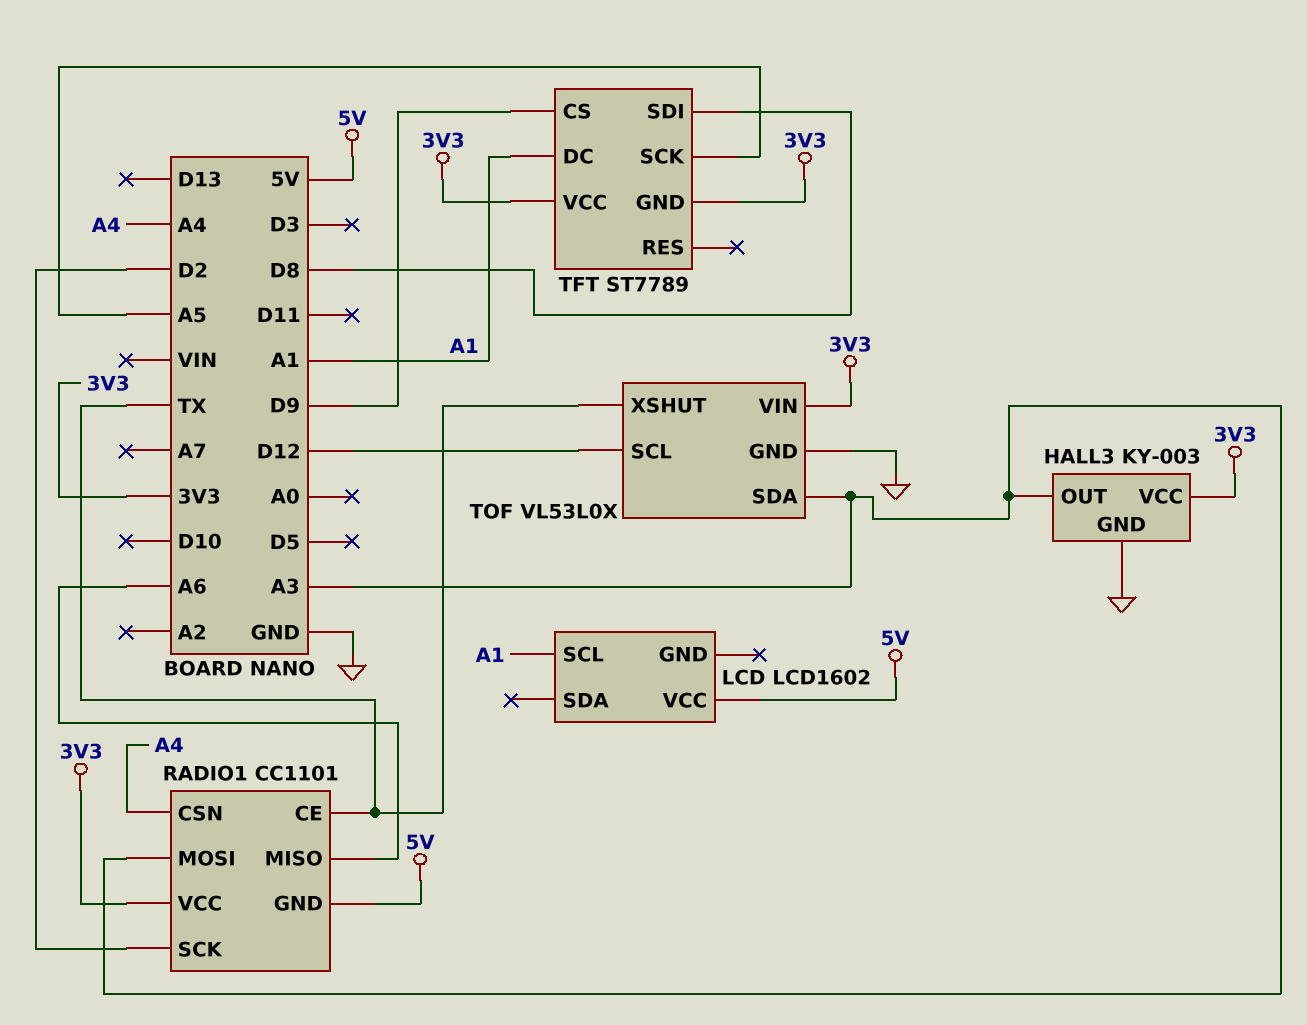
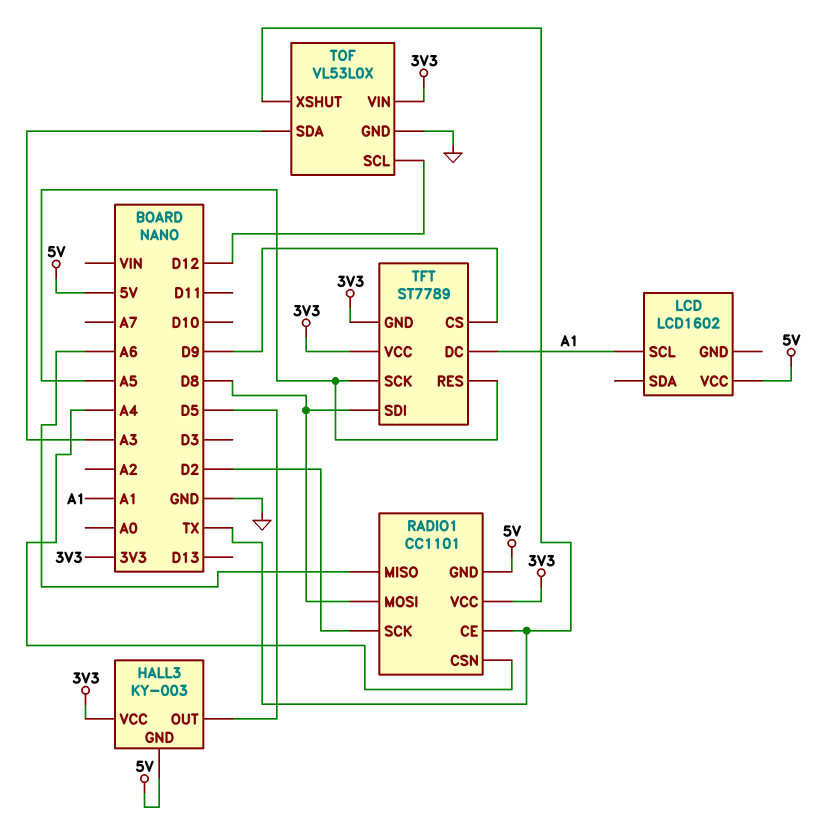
HALL3 pin GND: GND -> 5V
HALL3 pin OUT: A3 -> D5
RADIO1 pin MOSI: A3 -> D8
TFT pin RES: none -> A5

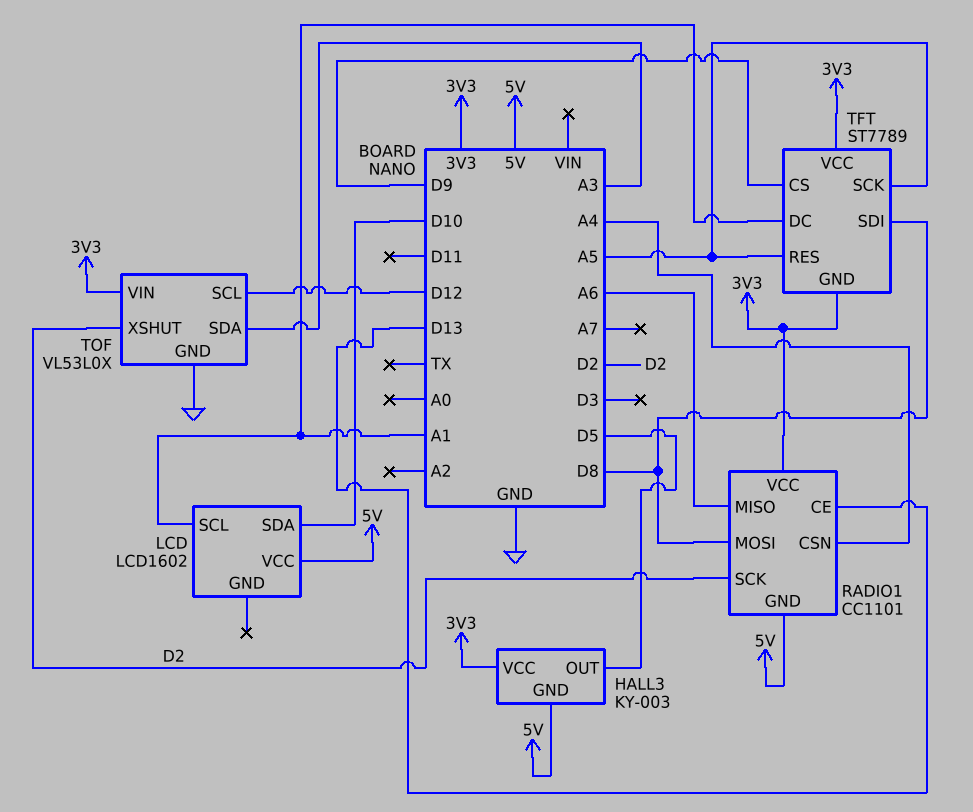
LCD pin SDA: none -> D10
RADIO1 pin CE: TX -> D13
TOF pin XSHUT: TX -> D2

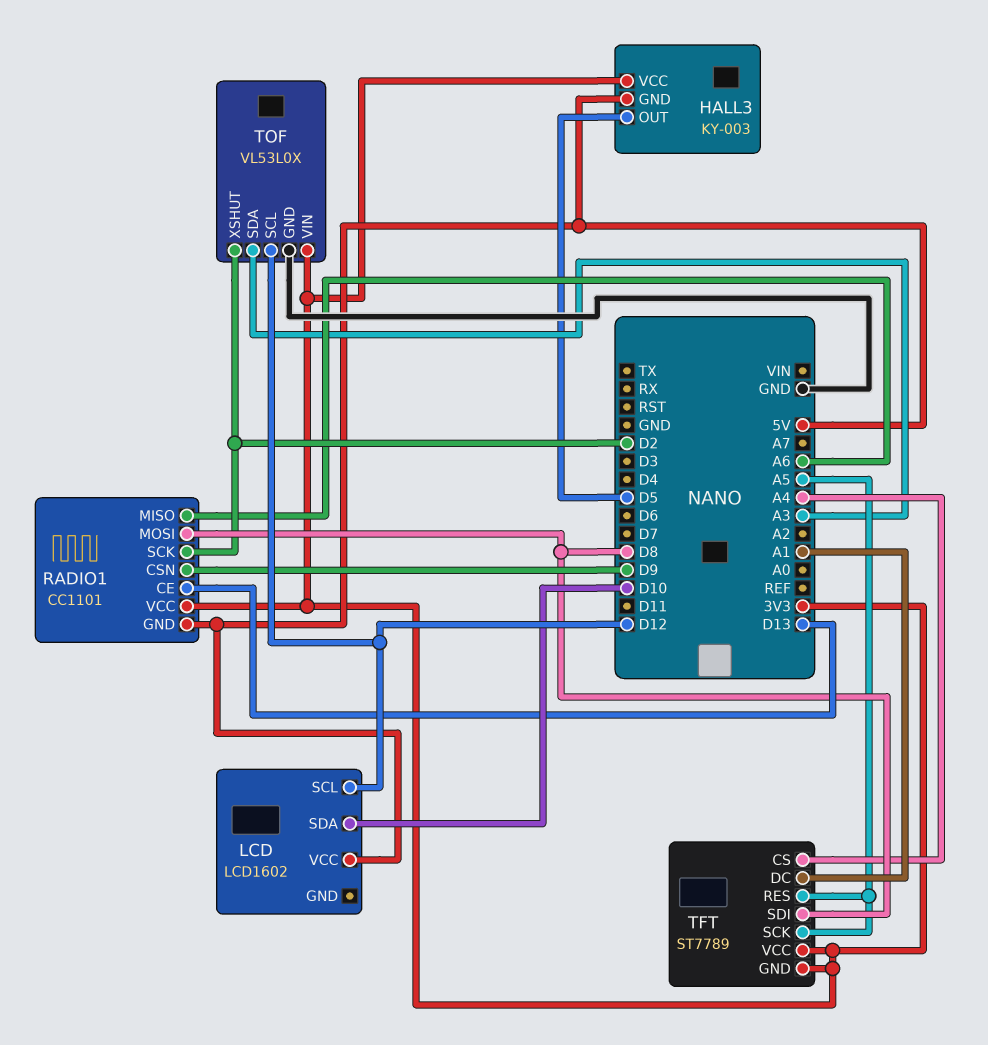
LCD pin SCL: A1 -> D12
RADIO1 pin CSN: A4 -> D9
TFT pin CS: D9 -> A4

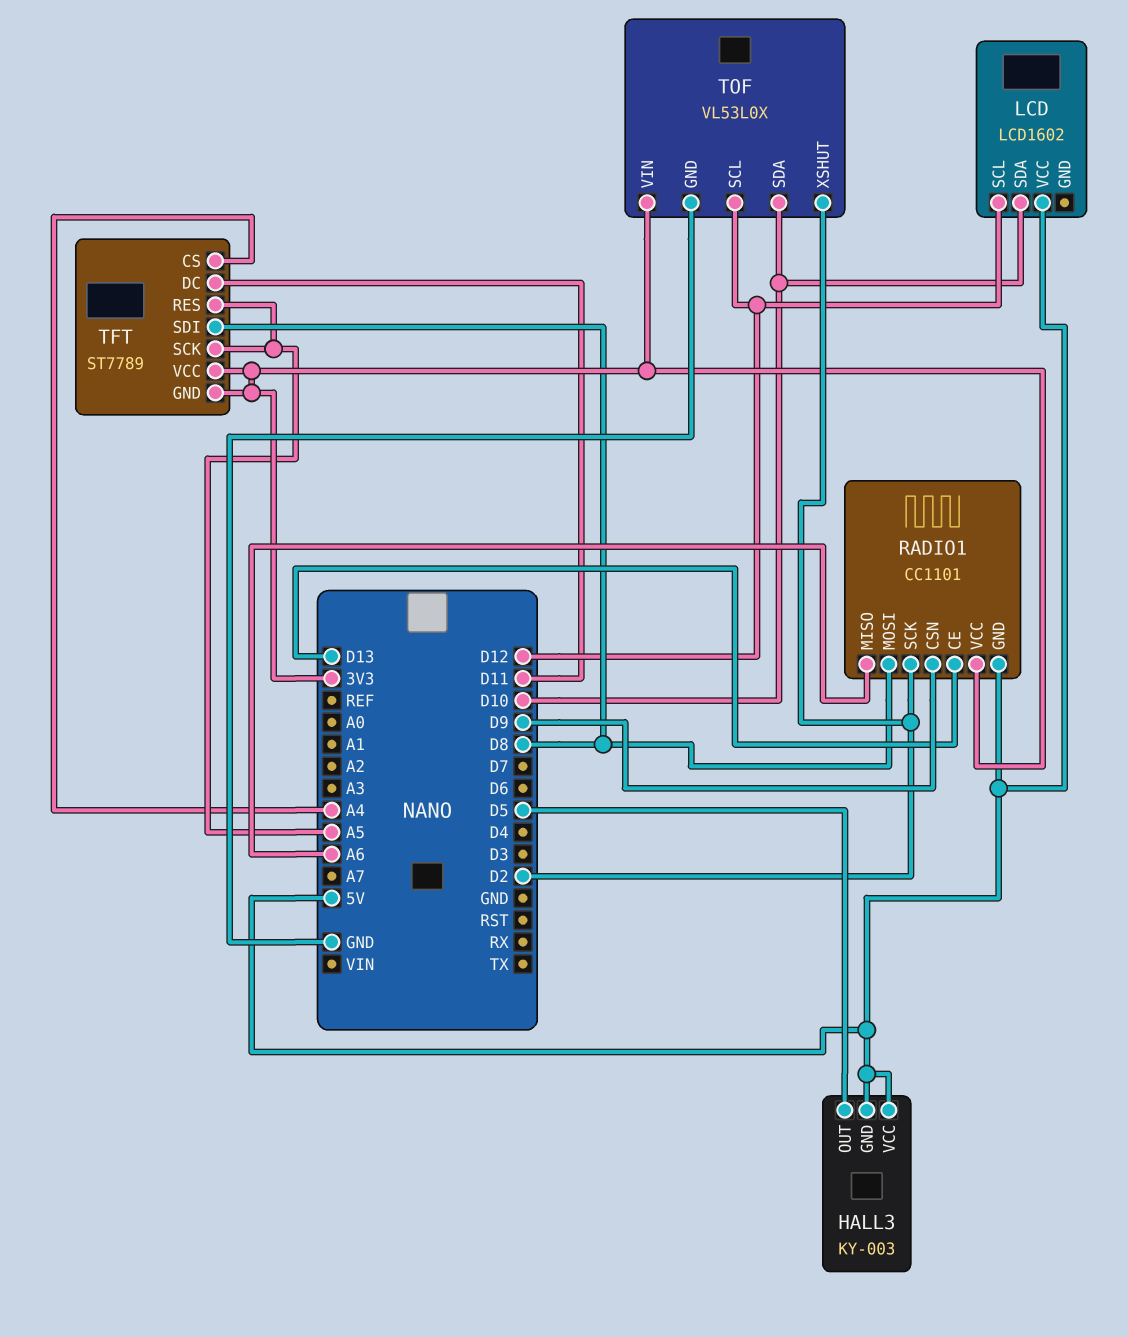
HALL3 pin VCC: 3V3 -> 5V
TFT pin DC: A1 -> D11
TOF pin SDA: A3 -> D10

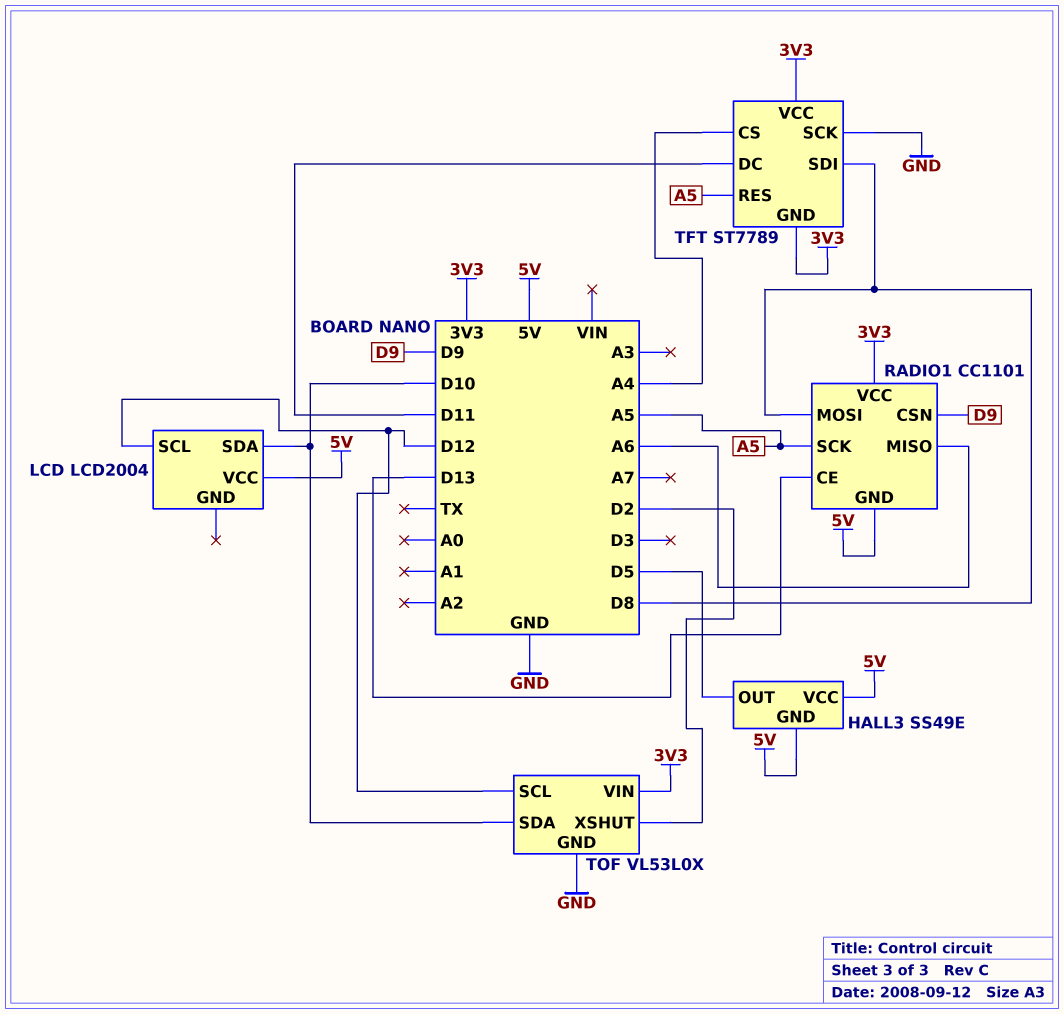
HALL3: KY-003 -> SS49E
LCD: LCD1602 -> LCD2004
RADIO1 pin SCK: D2 -> A5
TFT pin SCK: A5 -> GND

